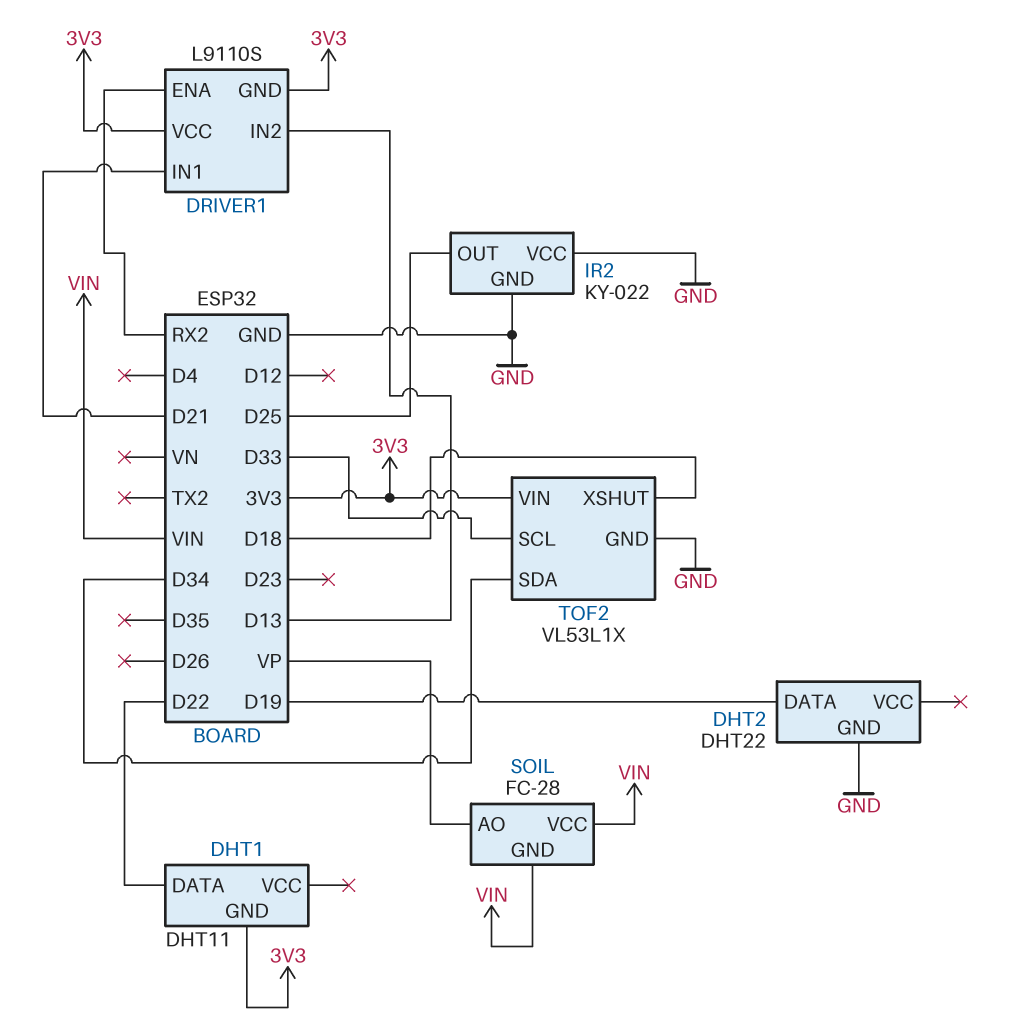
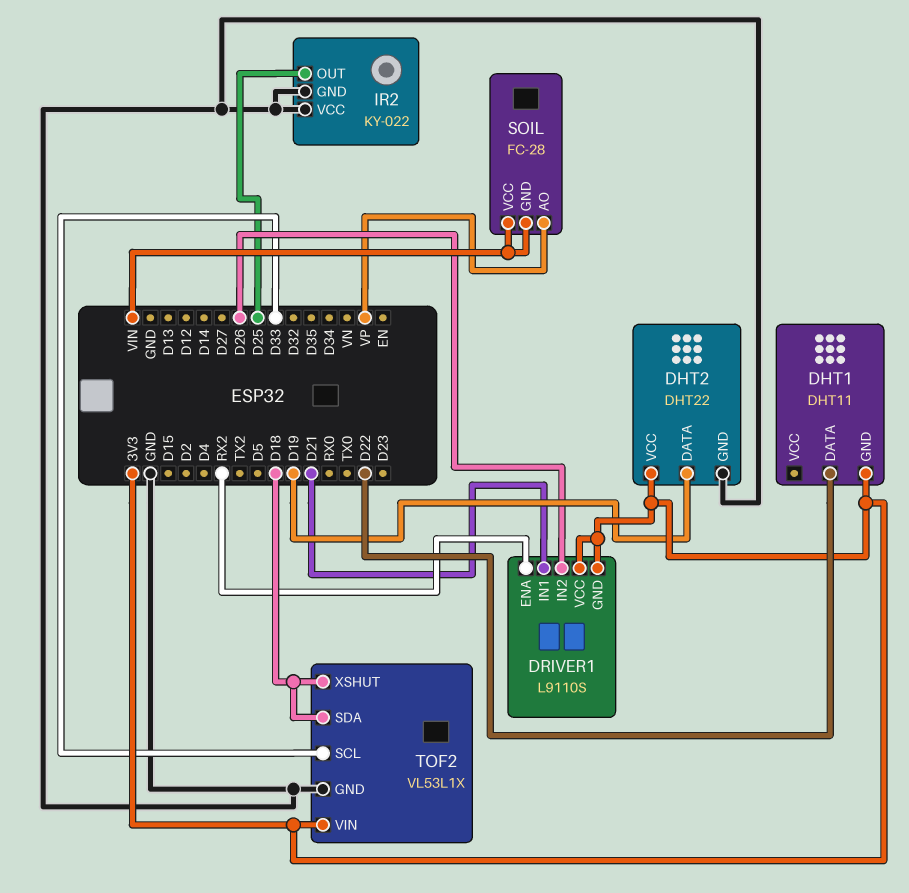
DHT2 pin VCC: none -> 3V3
DRIVER1 pin IN2: D13 -> D26
TOF2 pin SDA: D34 -> D18

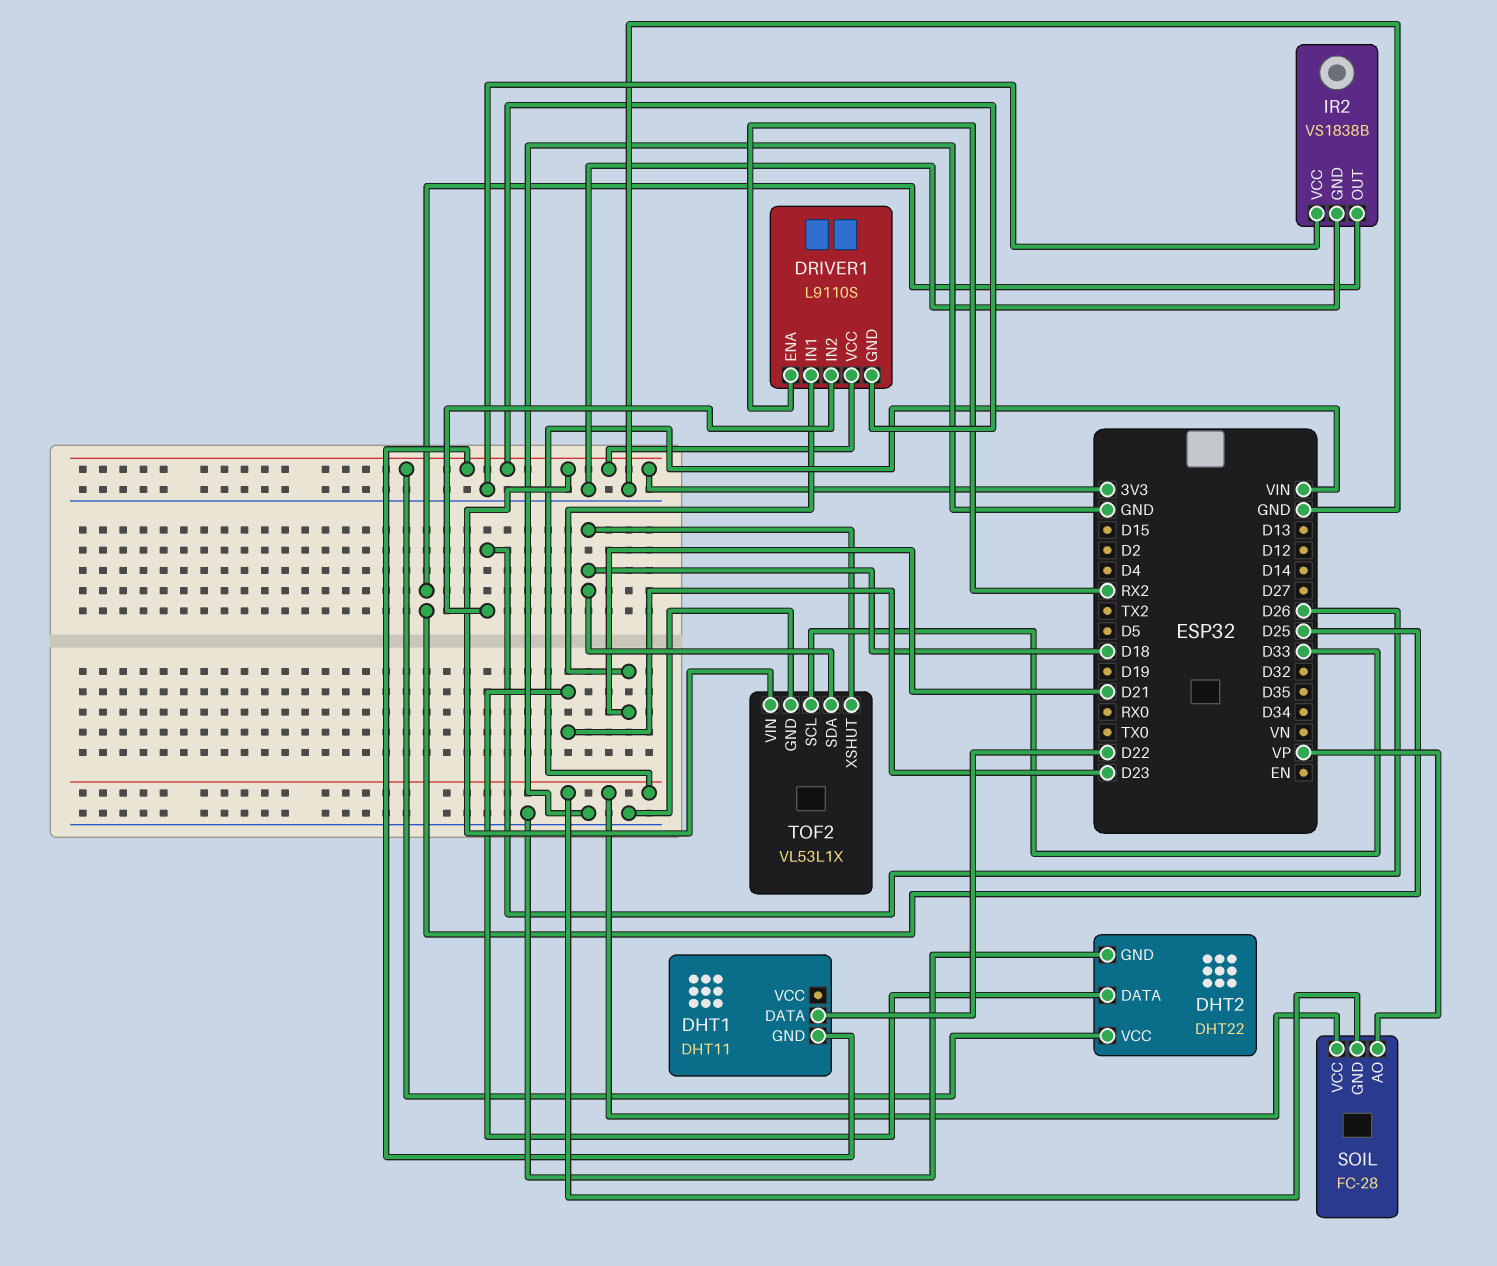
DHT2 pin DATA: D19 -> D23
IR2: KY-022 -> VS1838B

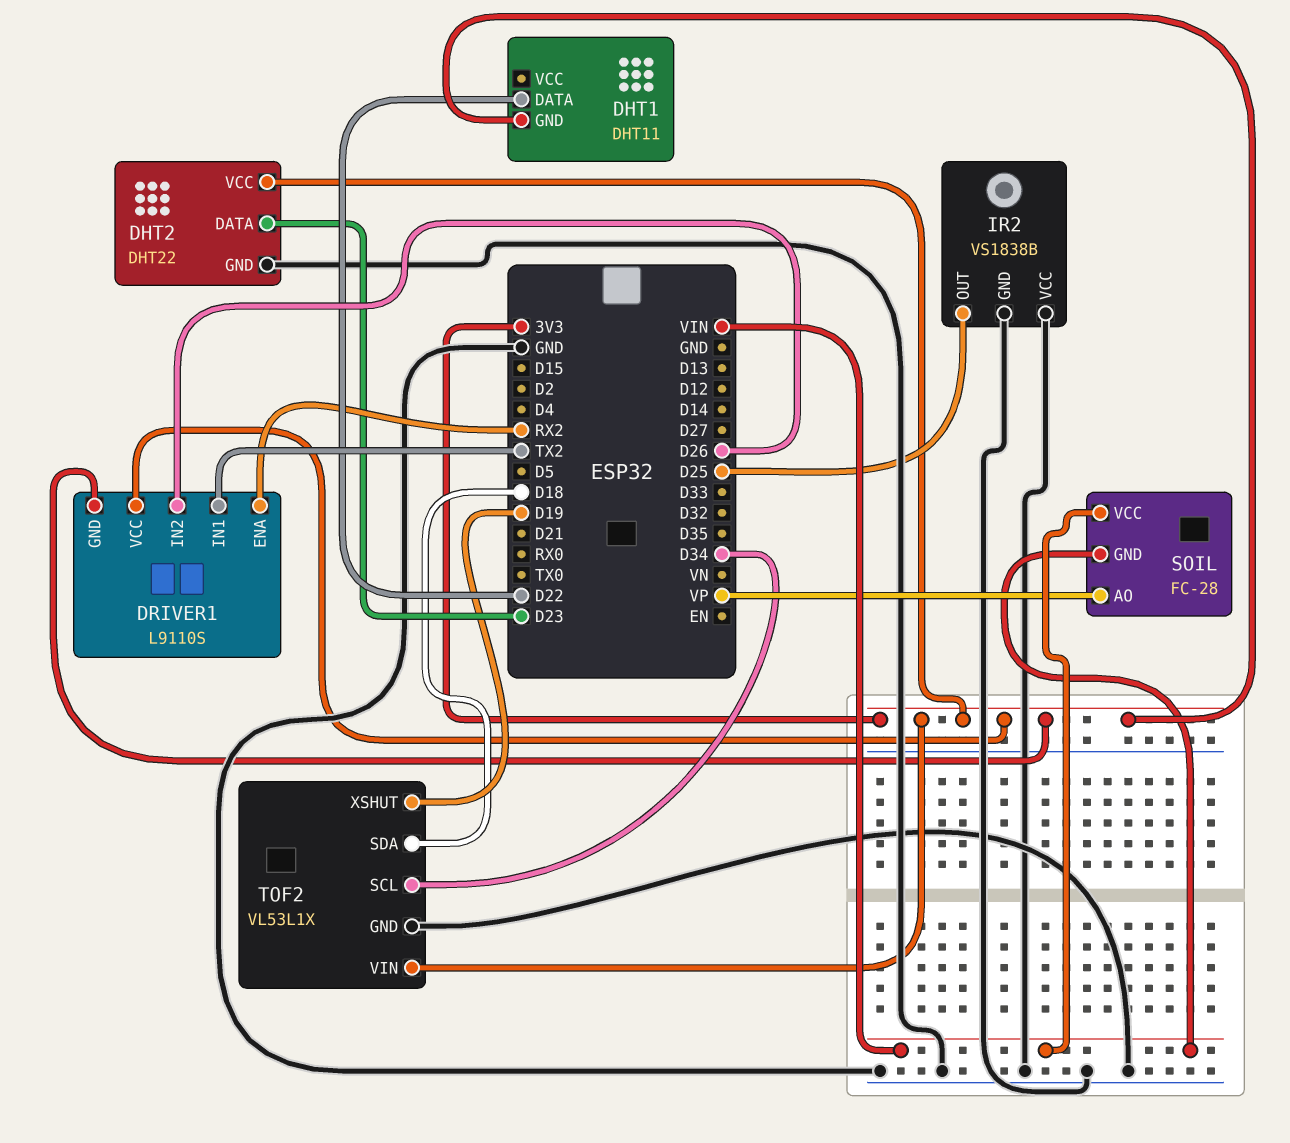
DRIVER1 pin IN1: D21 -> TX2
TOF2 pin SCL: D33 -> D34
TOF2 pin XSHUT: D18 -> D19

